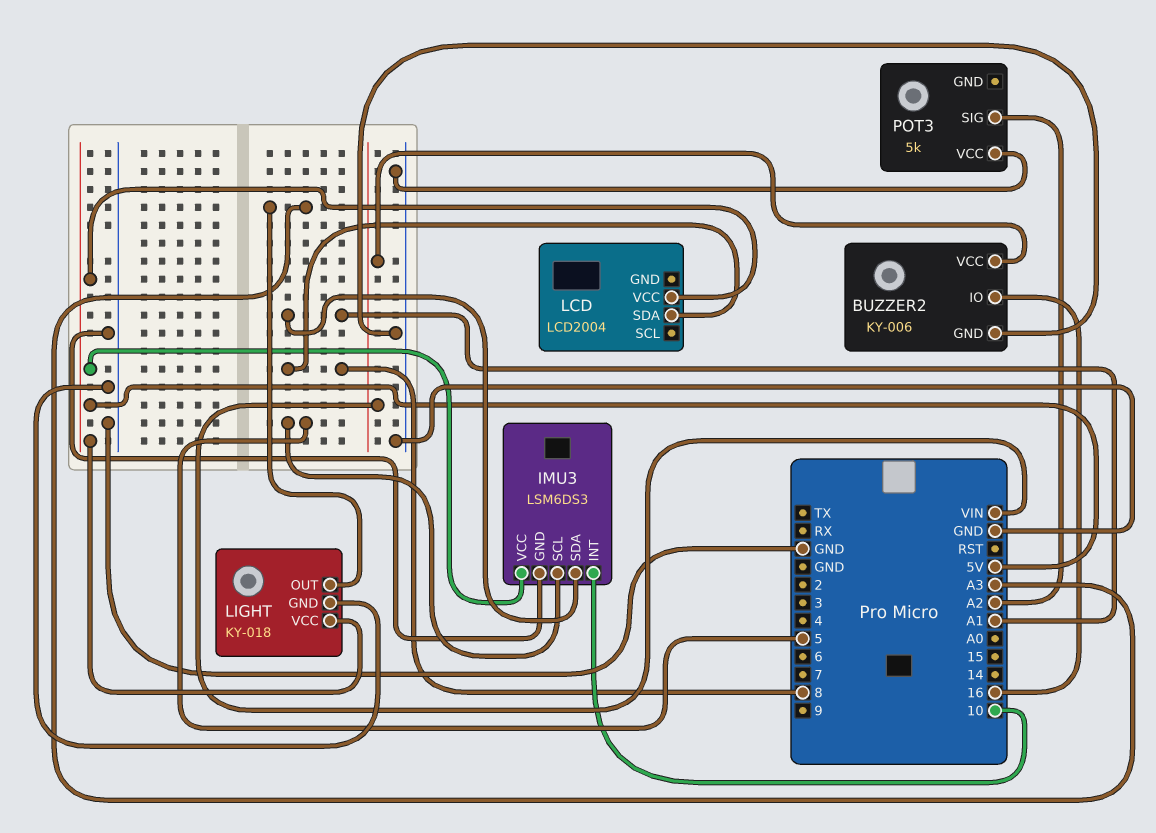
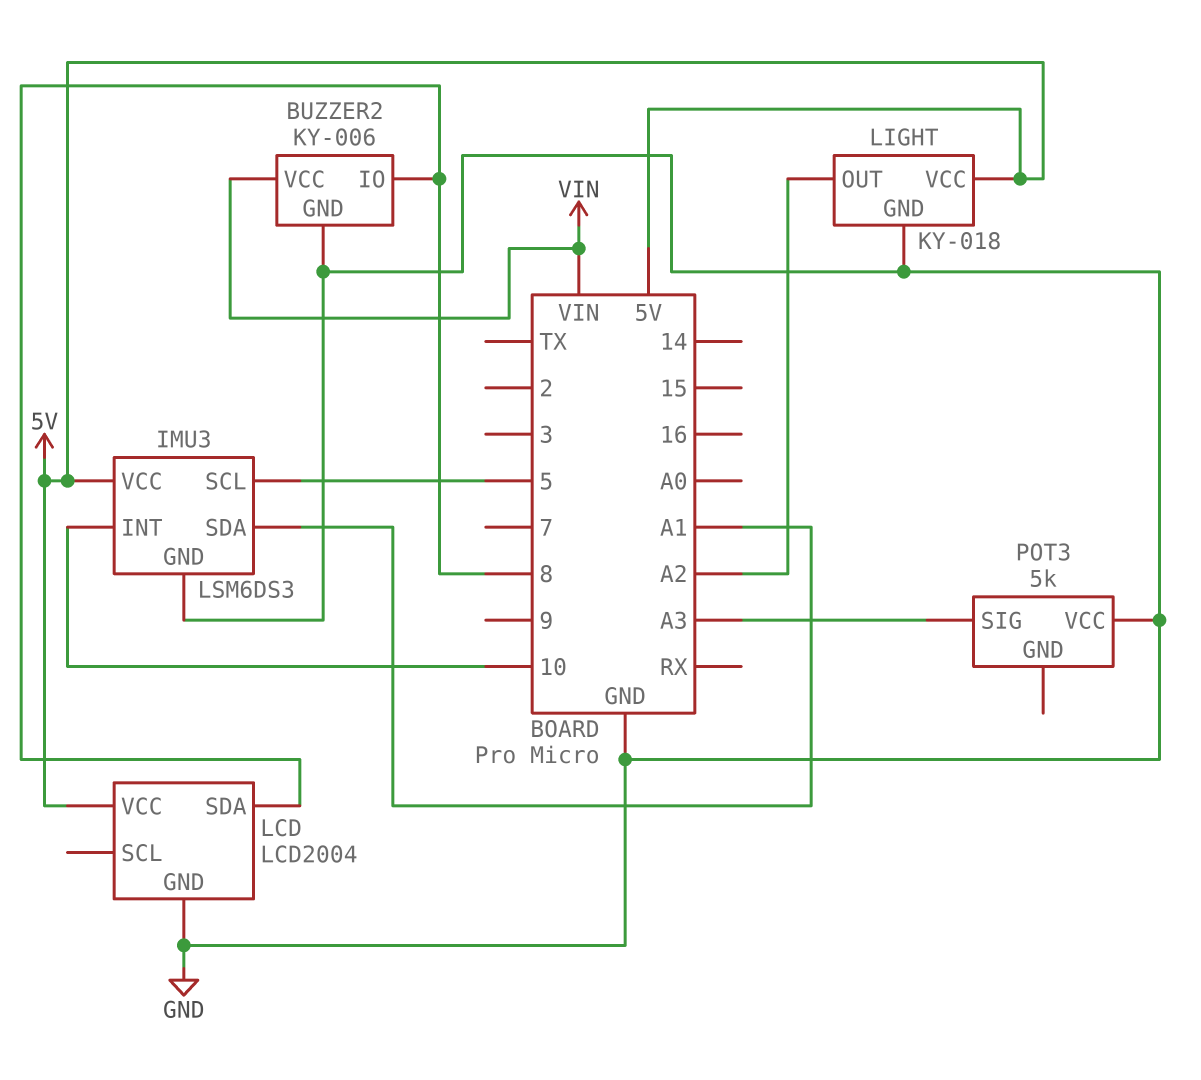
BUZZER2 pin IO: 16 -> 8
LCD pin GND: none -> GND
LIGHT pin OUT: A3 -> A2
POT3 pin SIG: A2 -> A3

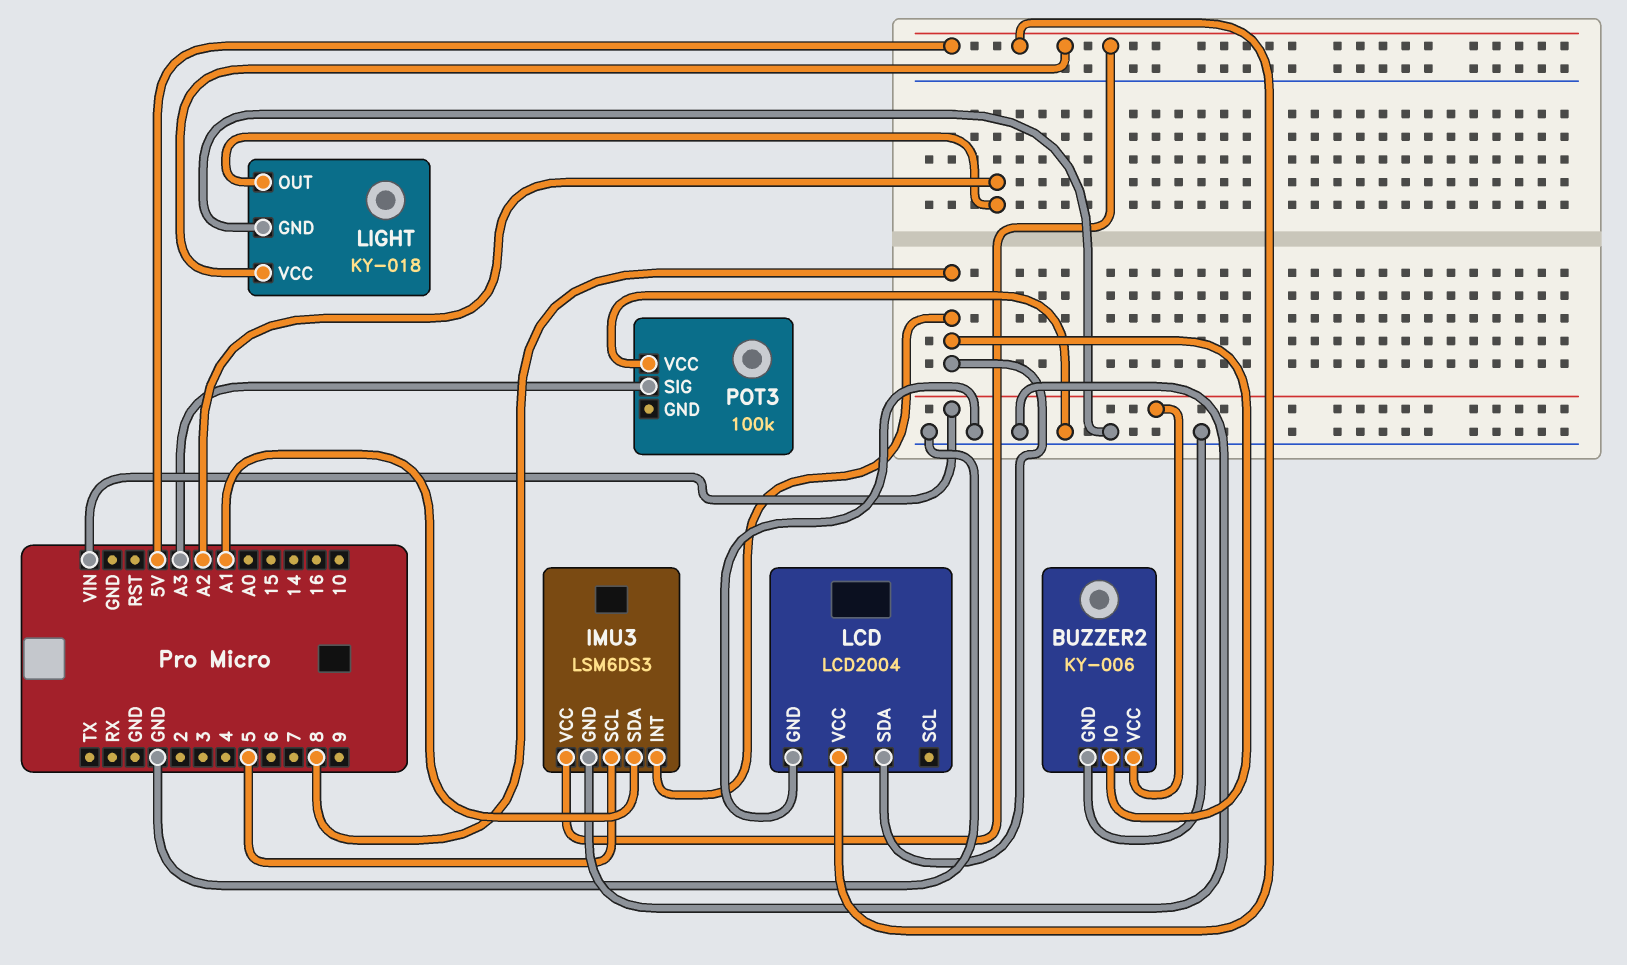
IMU3 pin INT: 10 -> 8
POT3: 5k -> 100k

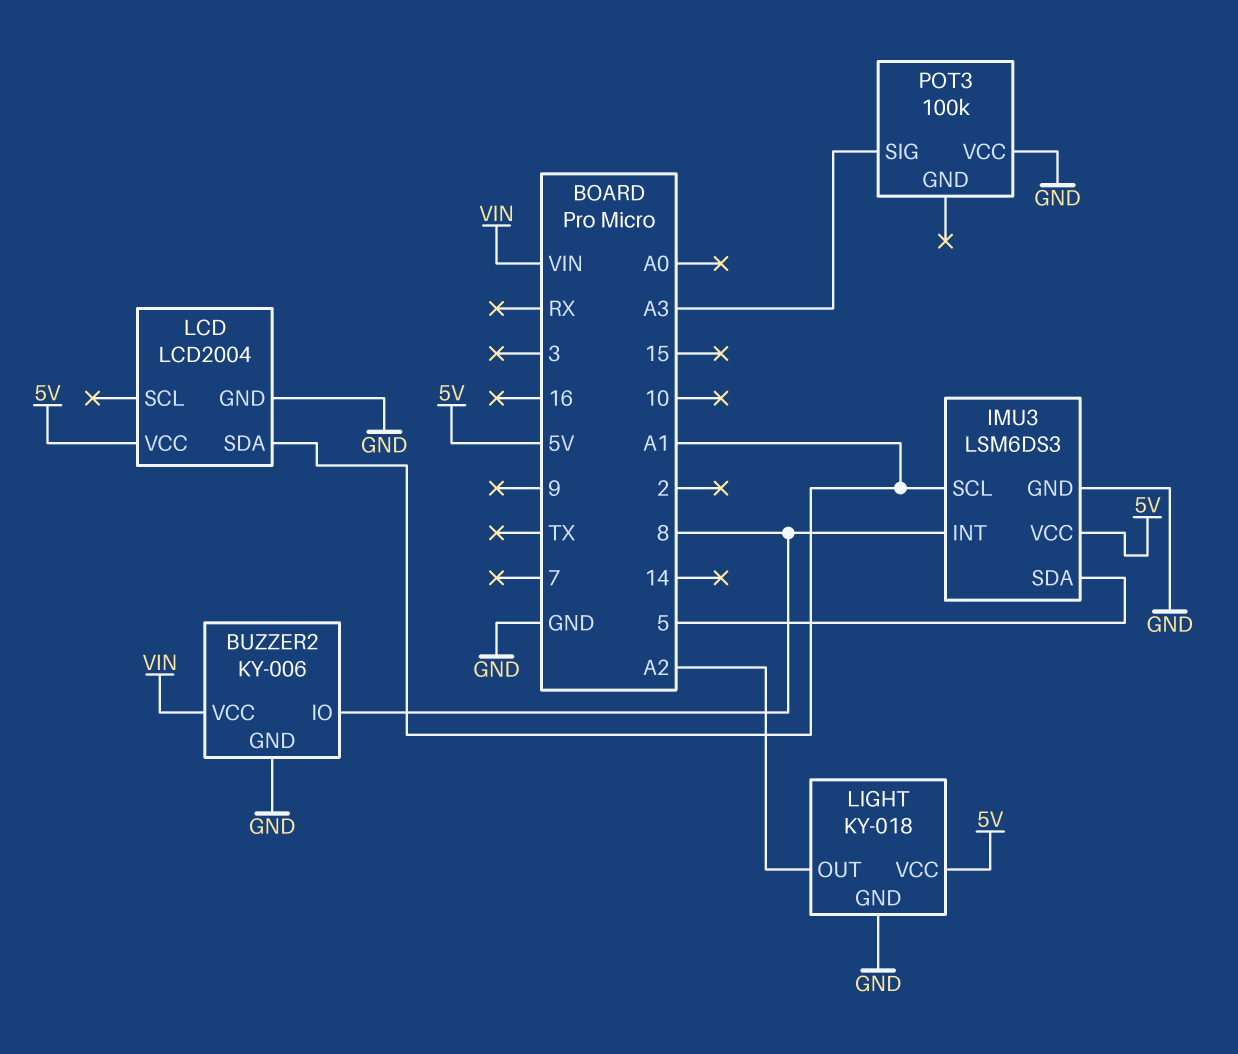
IMU3 pin SCL: 5 -> A1
IMU3 pin SDA: A1 -> 5
LCD pin SDA: 8 -> A1

